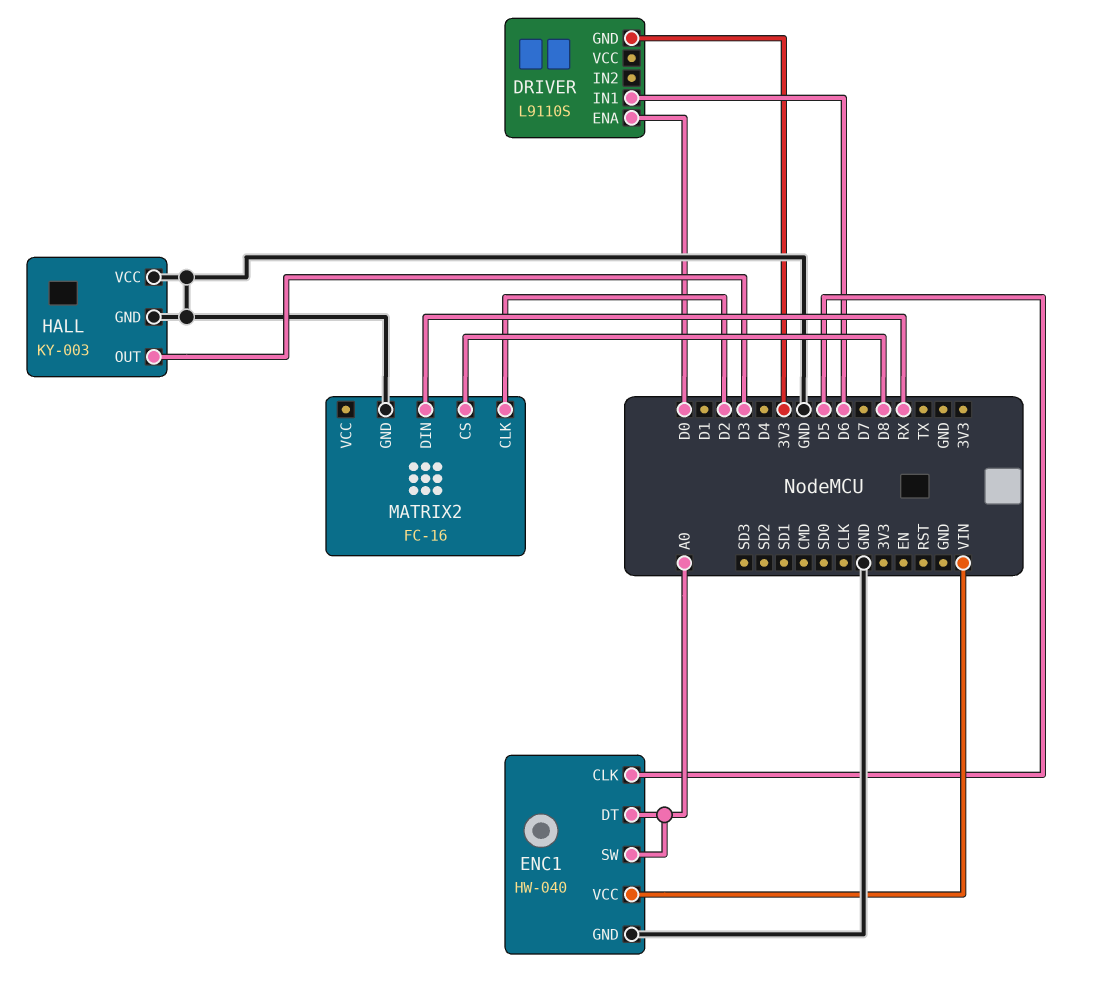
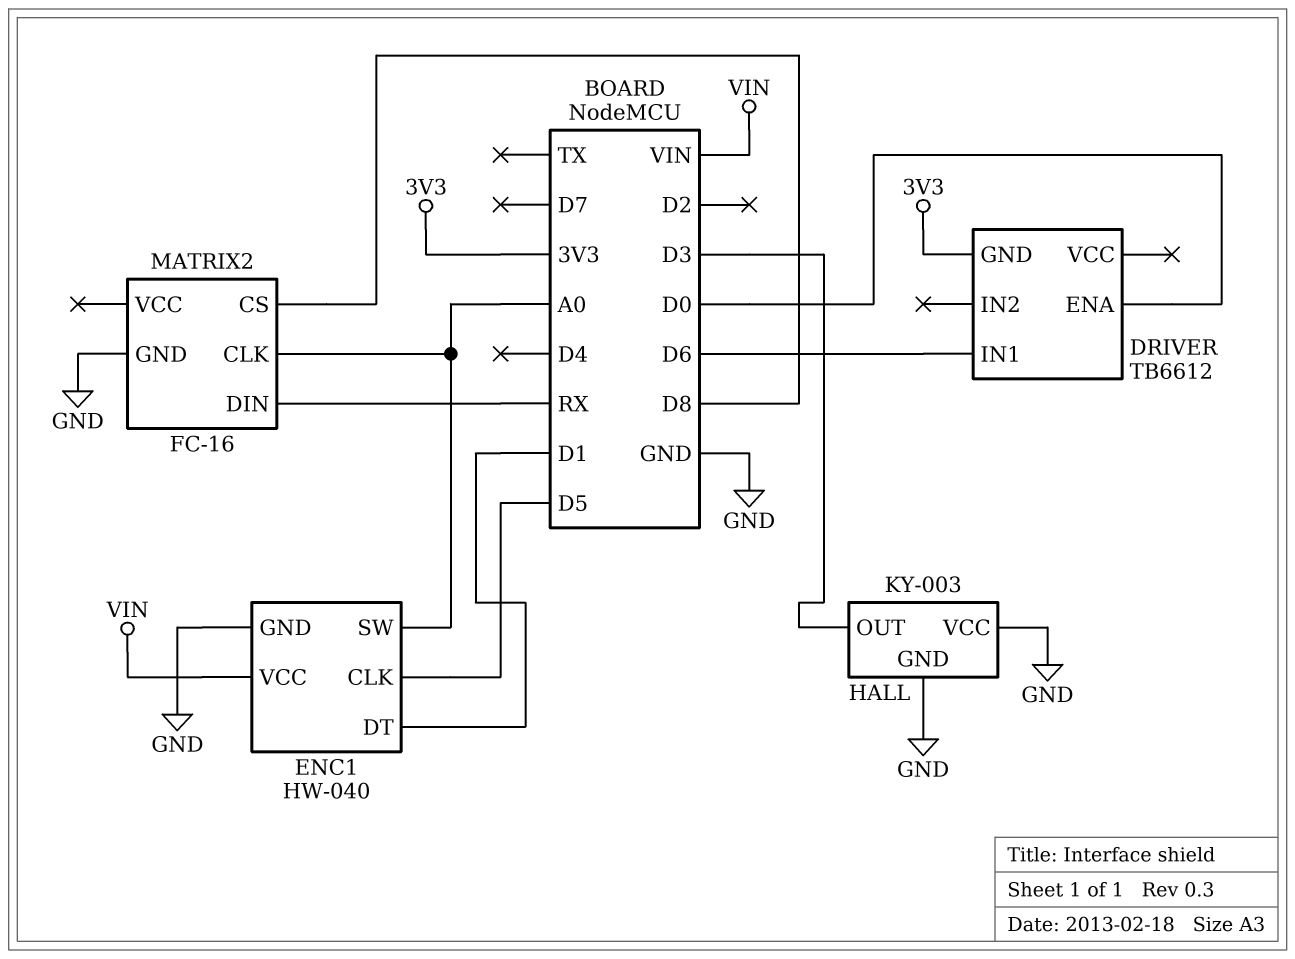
DRIVER: L9110S -> TB6612
ENC1 pin DT: A0 -> D1
MATRIX2 pin CLK: D2 -> A0

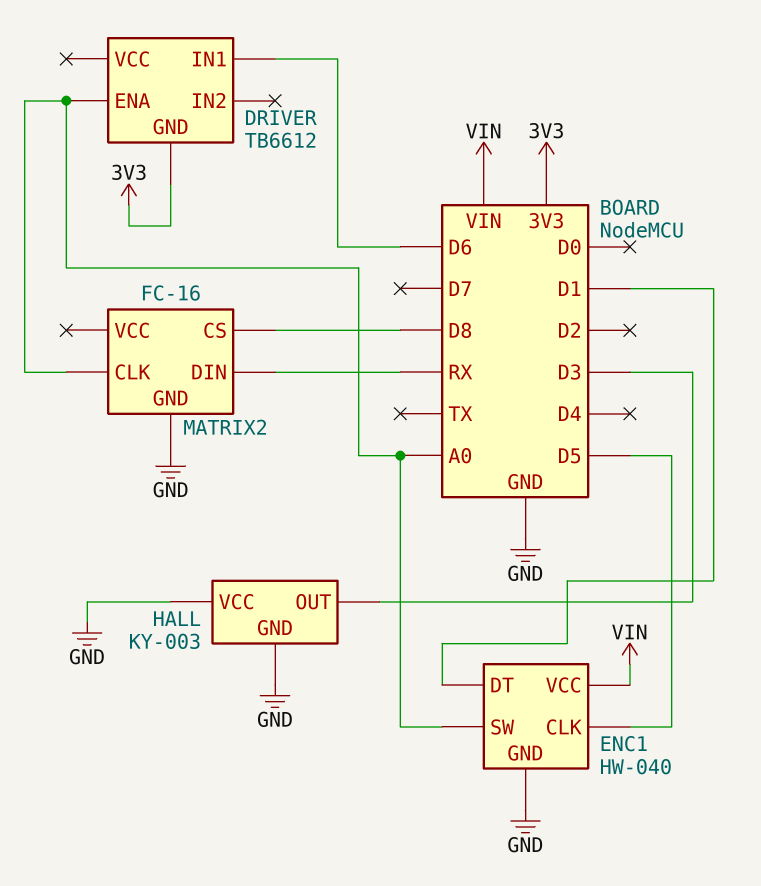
DRIVER pin ENA: D0 -> A0

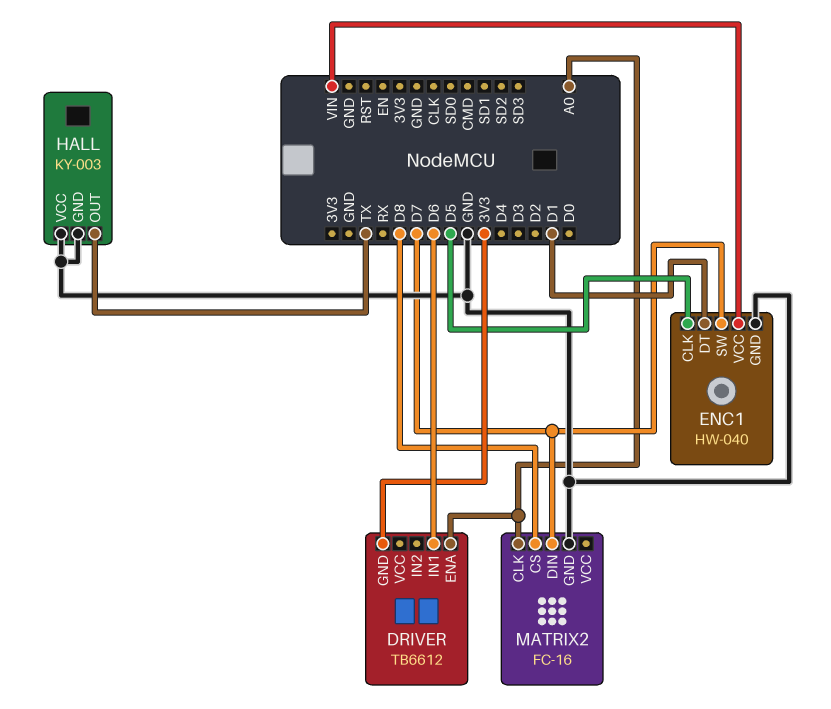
ENC1 pin SW: A0 -> D7
HALL pin OUT: D3 -> TX
MATRIX2 pin DIN: RX -> D7

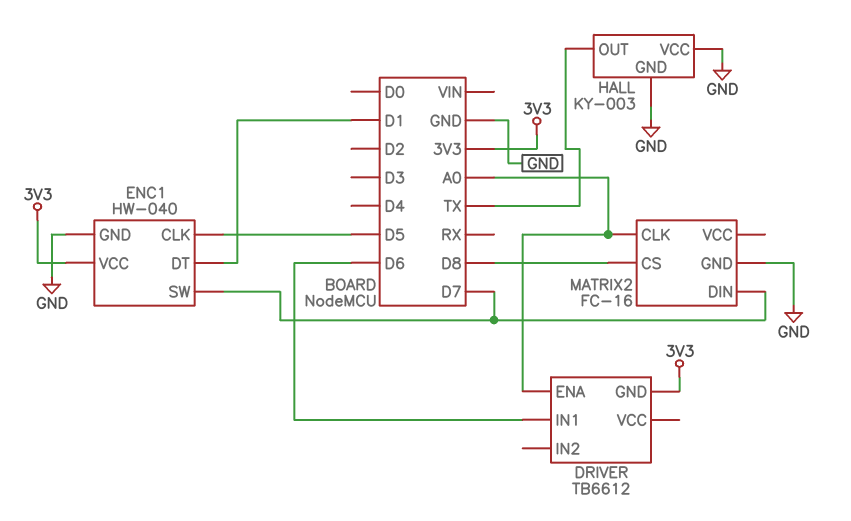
ENC1 pin VCC: VIN -> 3V3

